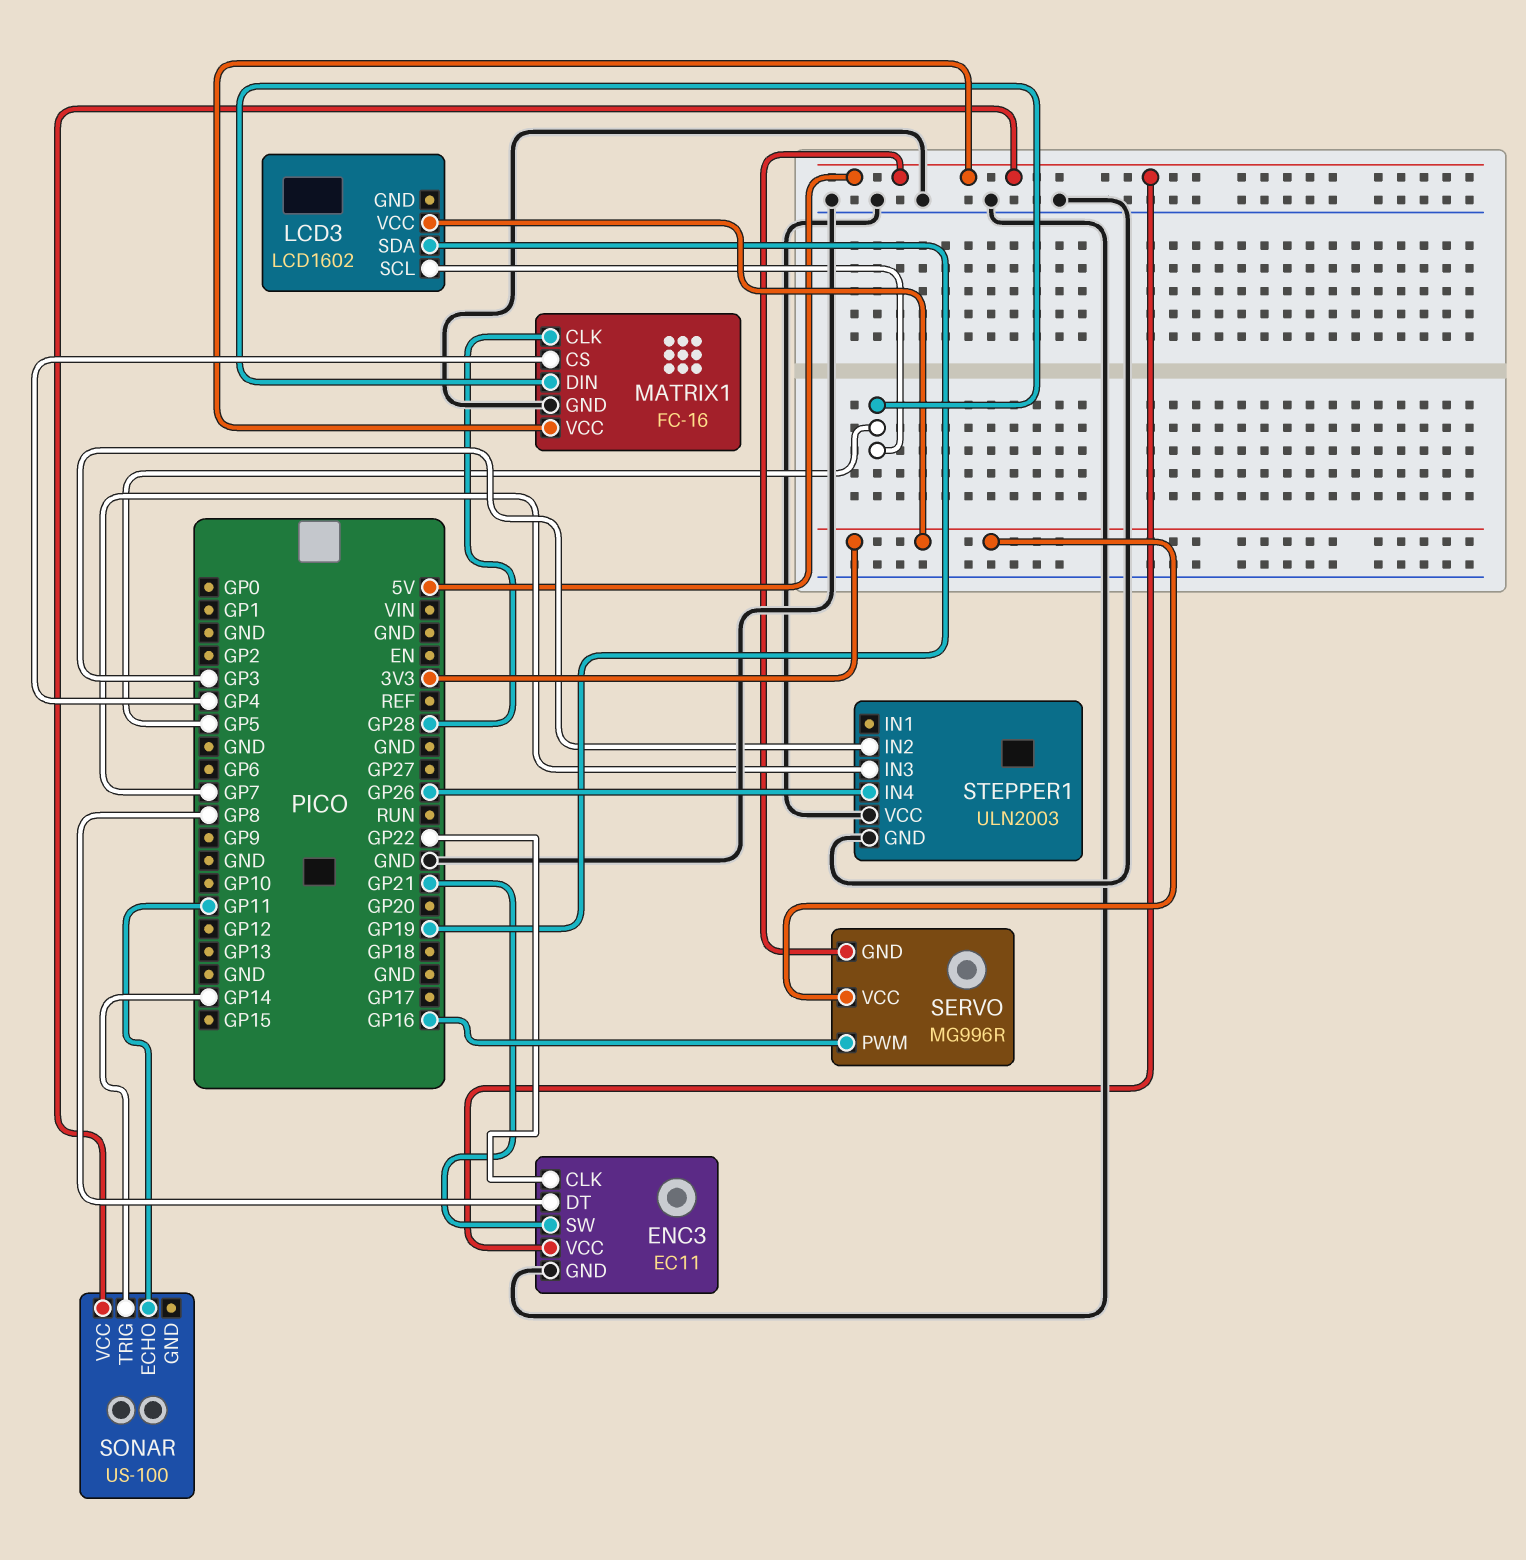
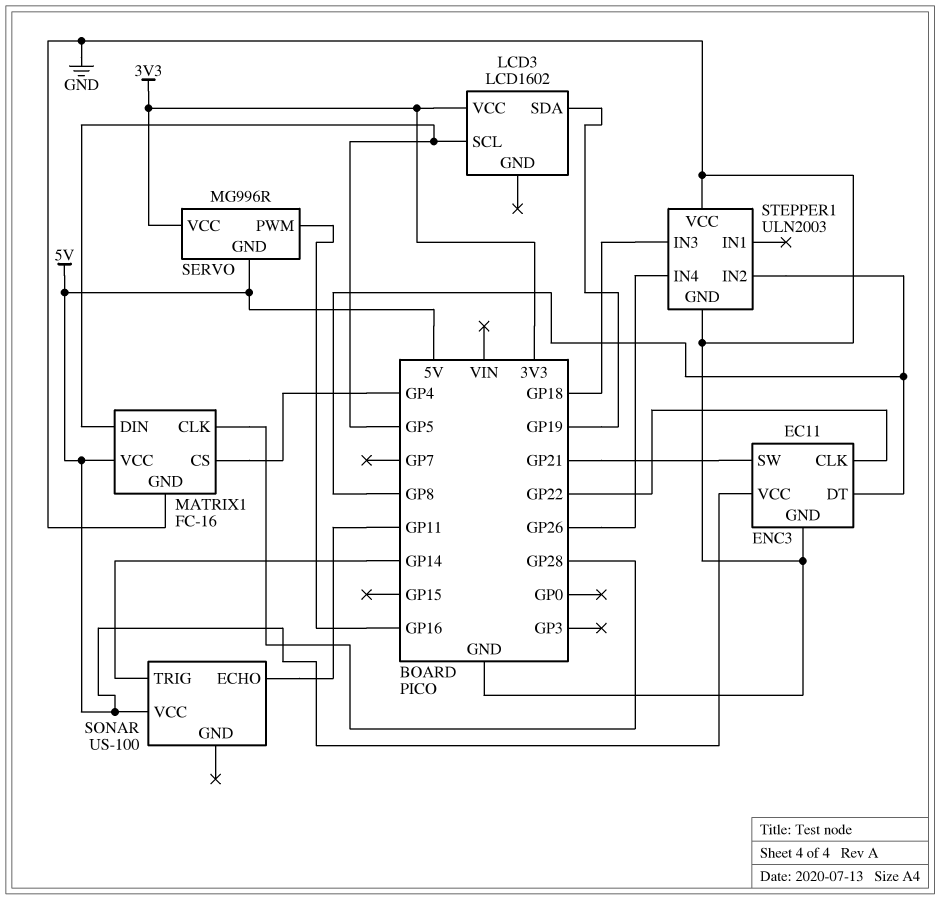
STEPPER1 pin IN2: GP3 -> GP8
STEPPER1 pin IN3: GP7 -> GP18

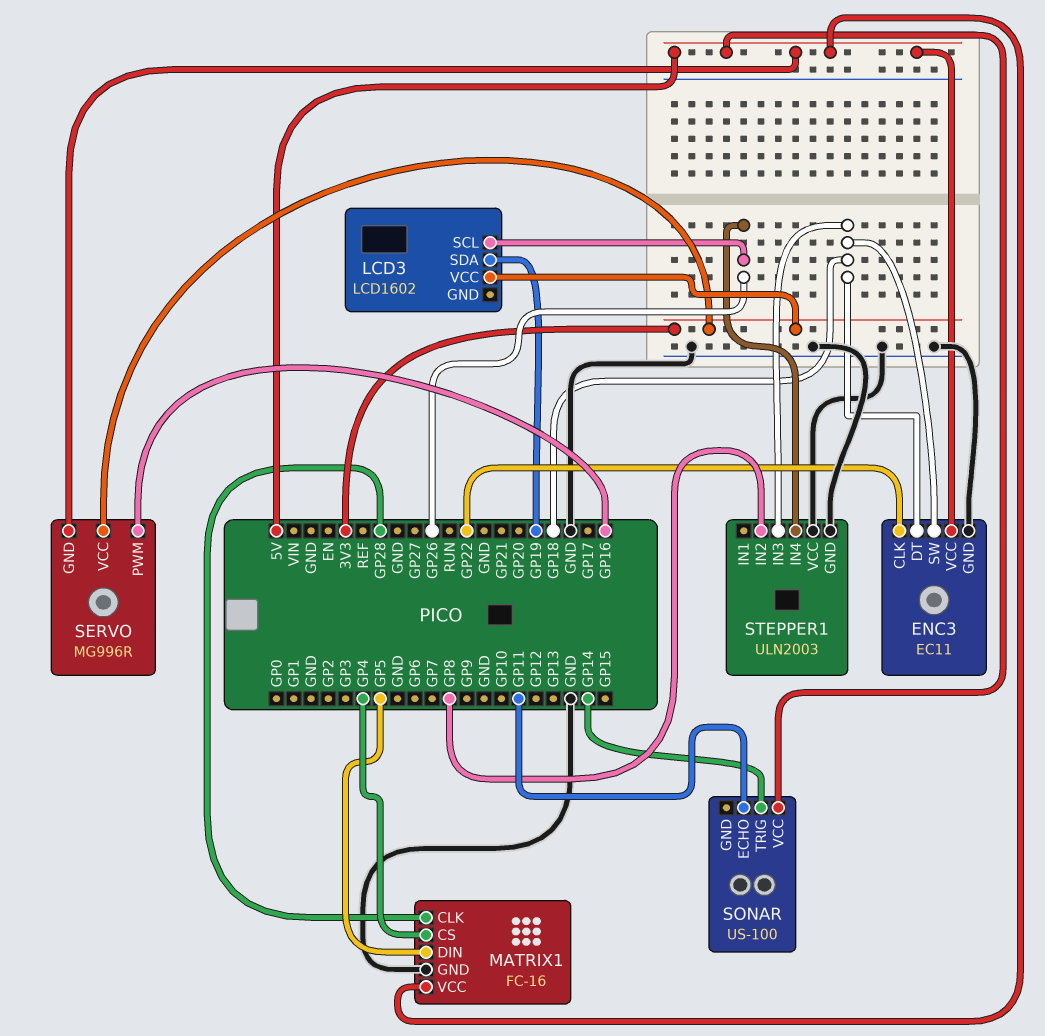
ENC3 pin DT: GP8 -> GP18
ENC3 pin SW: GP21 -> GP18
LCD3 pin SCL: GP5 -> GP26

